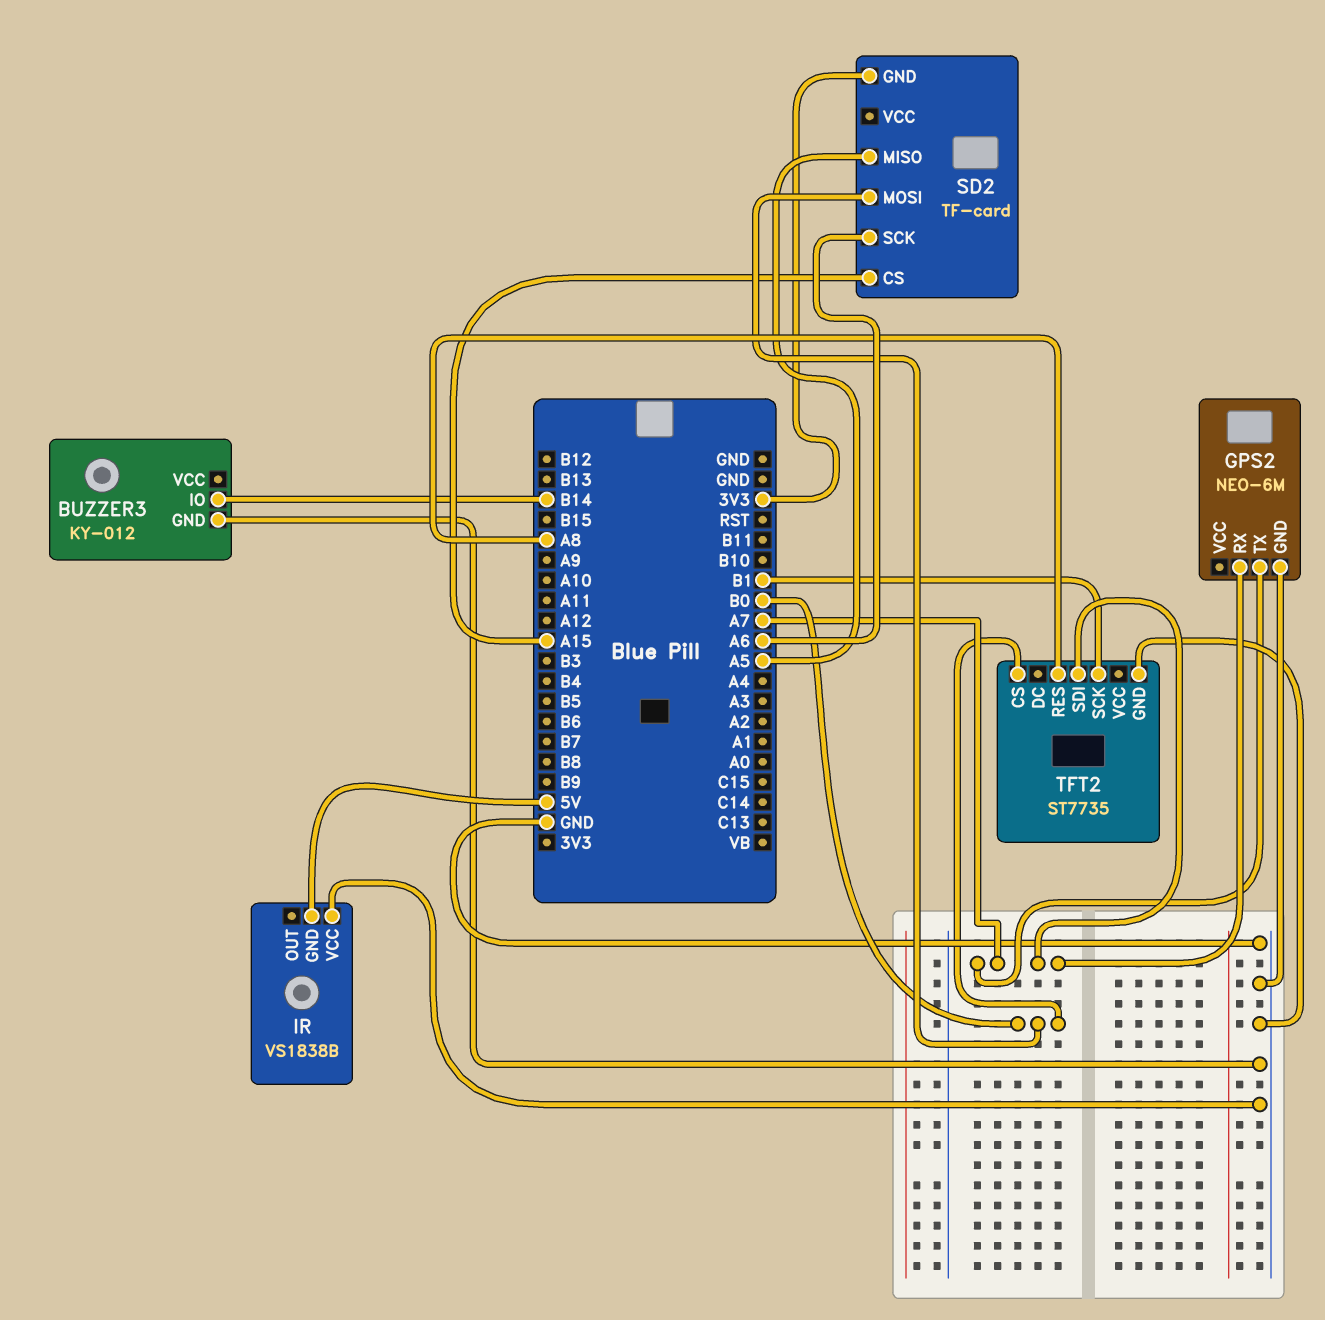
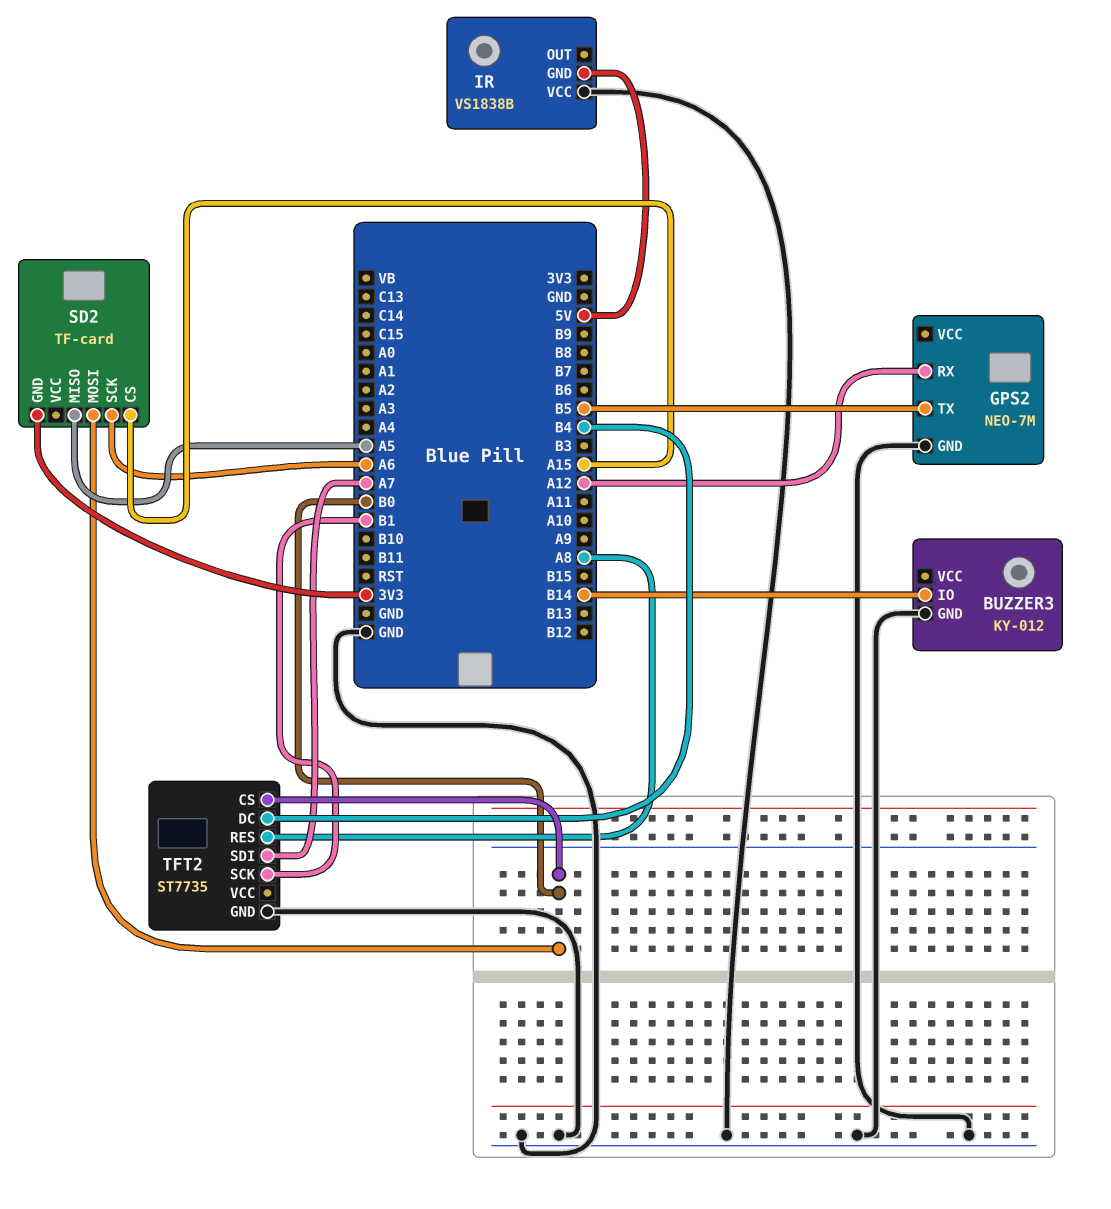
GPS2: NEO-6M -> NEO-7M
GPS2 pin RX: A7 -> A12
GPS2 pin TX: A7 -> B5
TFT2 pin DC: none -> B4

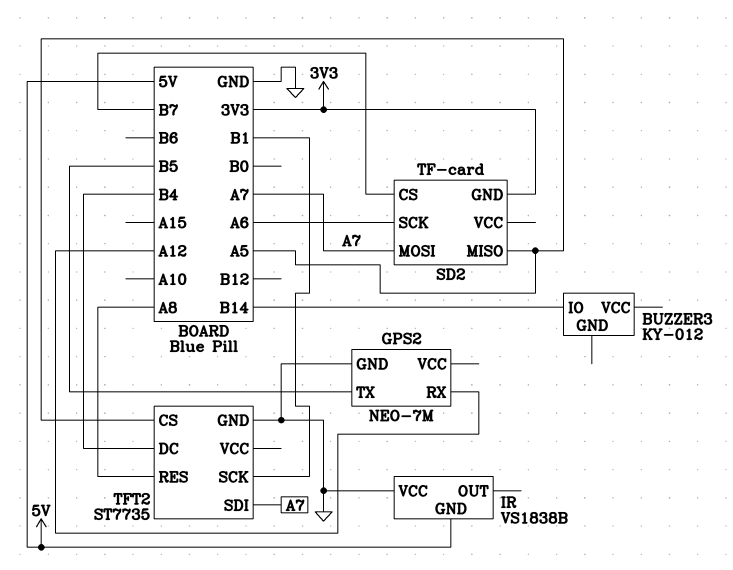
BUZZER3 pin GND: GND -> none
SD2 pin CS: A15 -> B7
SD2 pin MOSI: B0 -> A7
TFT2 pin CS: B0 -> A5

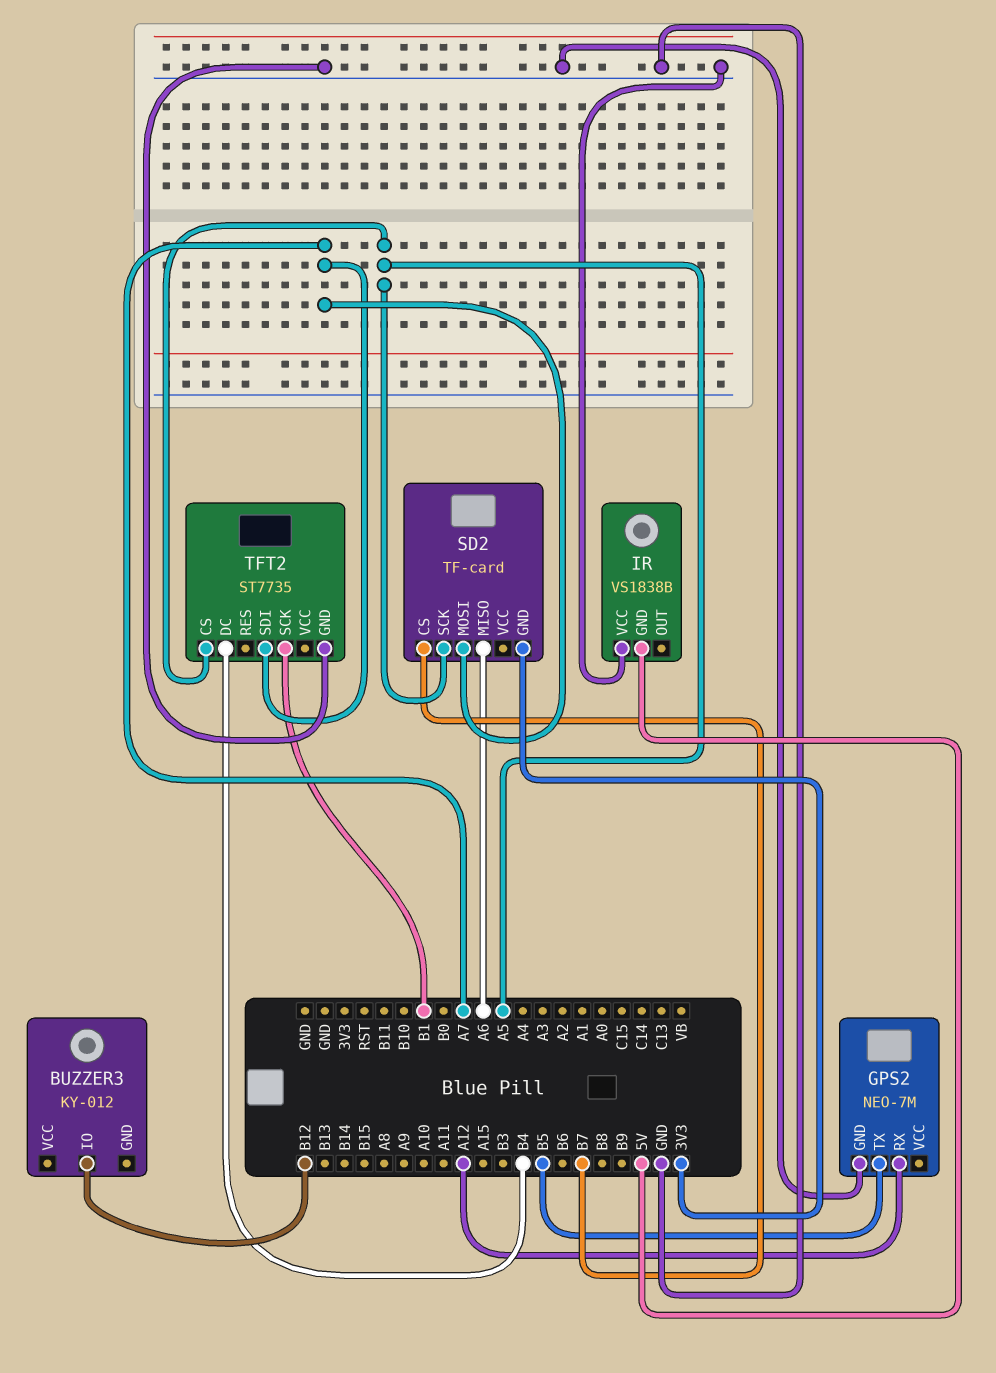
BUZZER3 pin IO: B14 -> B12
SD2 pin MISO: A5 -> A6
SD2 pin SCK: A6 -> A5
TFT2 pin RES: A8 -> none

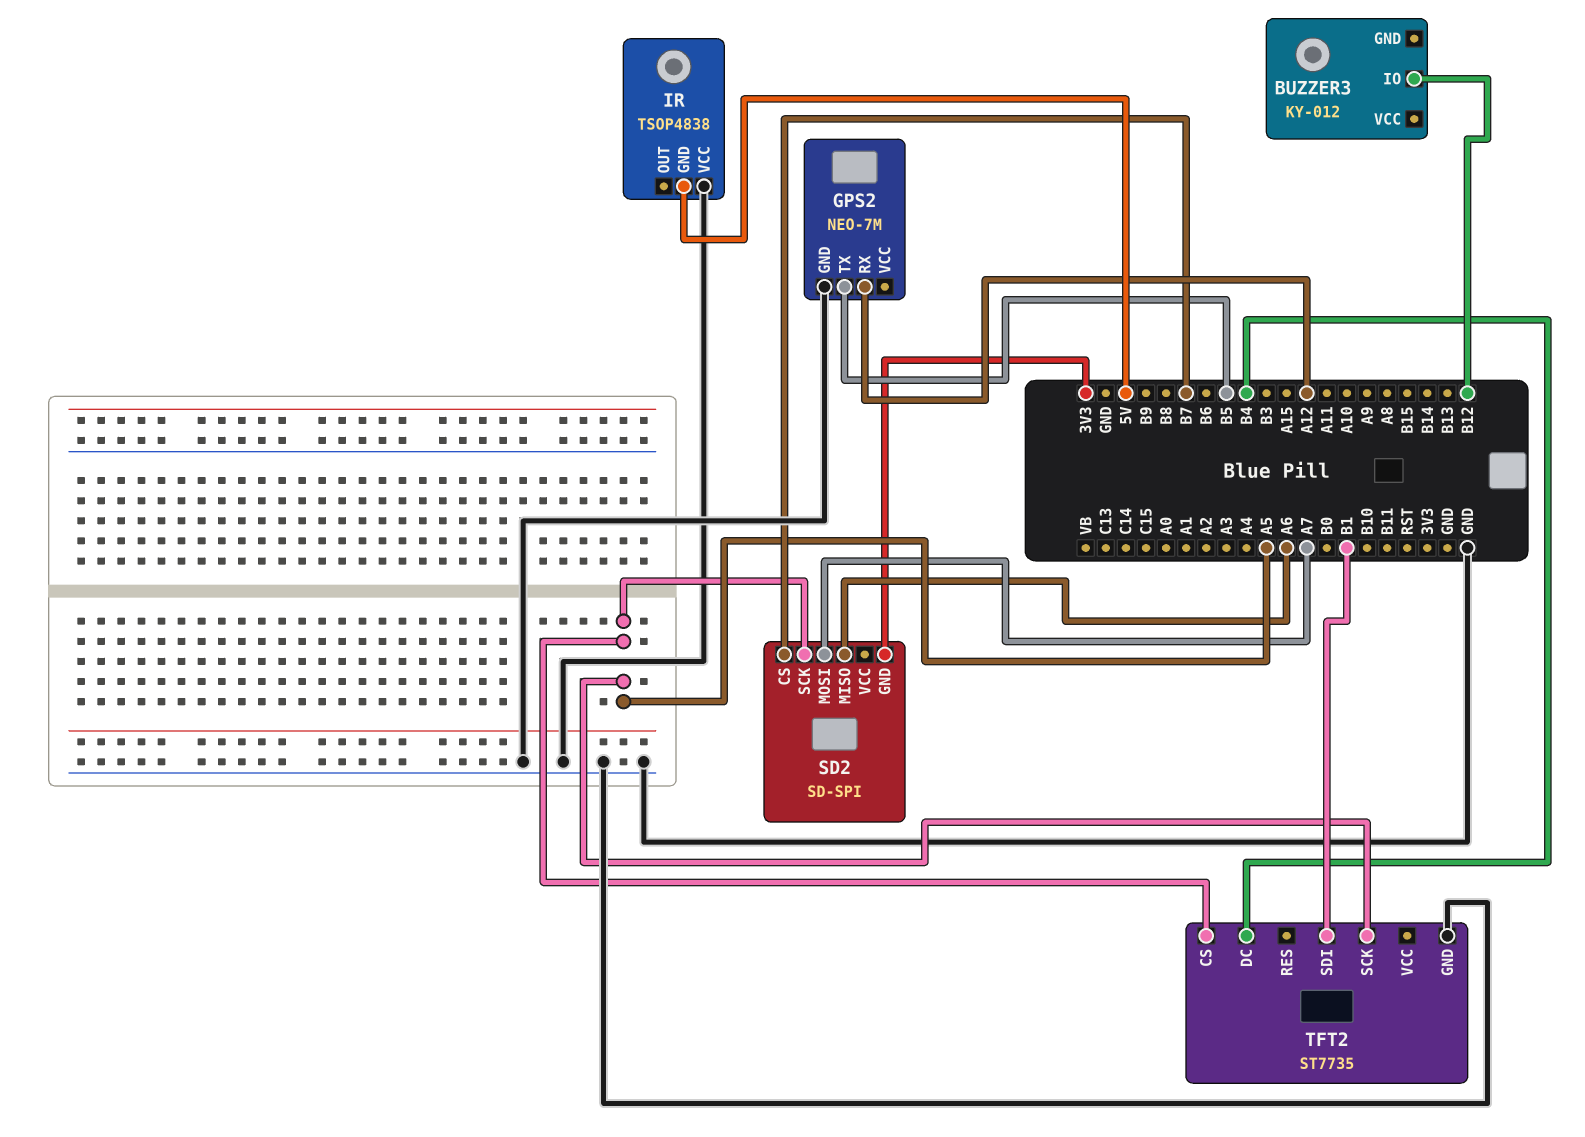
IR: VS1838B -> TSOP4838
SD2: TF-card -> SD-SPI
TFT2 pin SCK: B1 -> A5
TFT2 pin SDI: A7 -> B1

